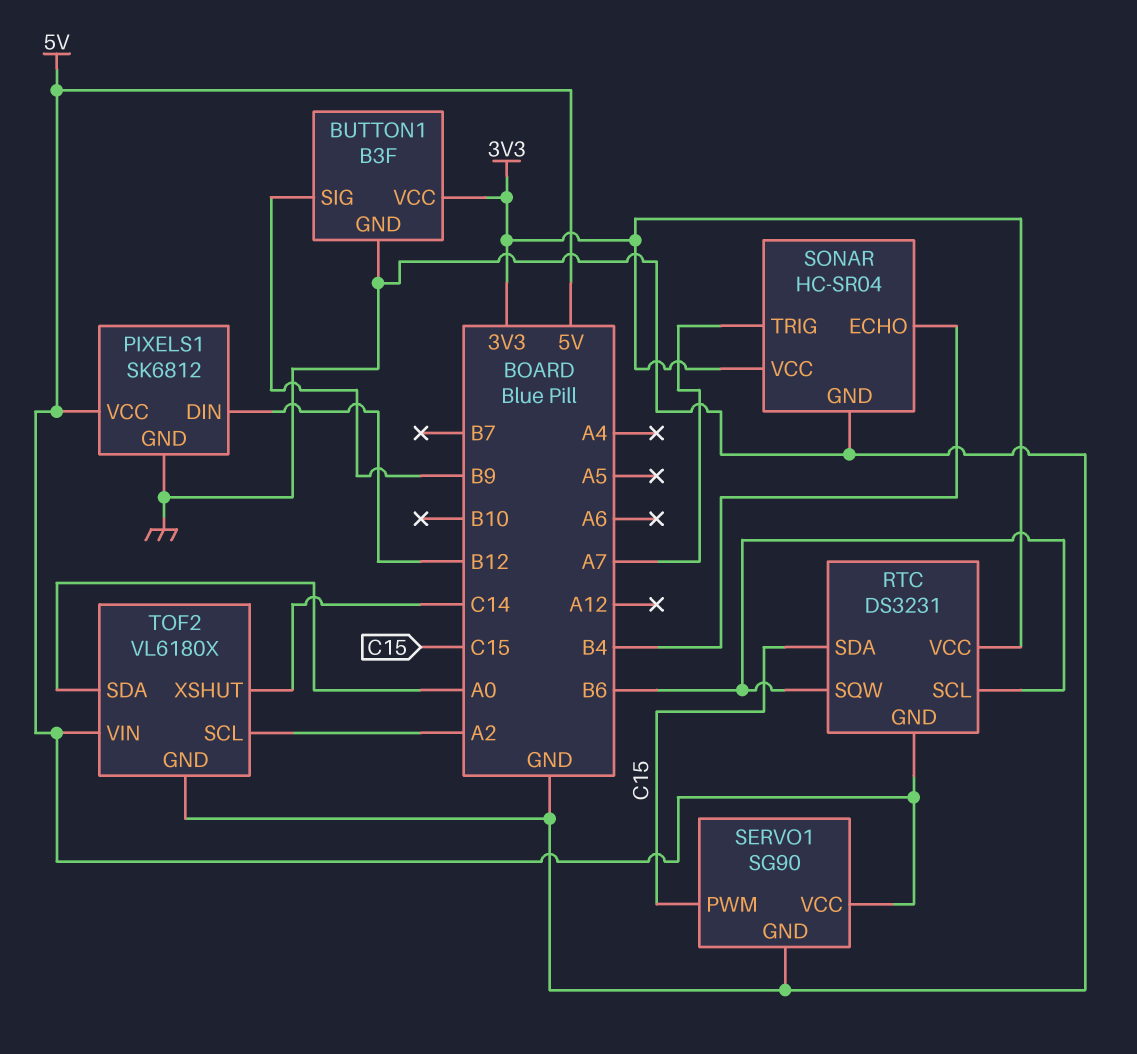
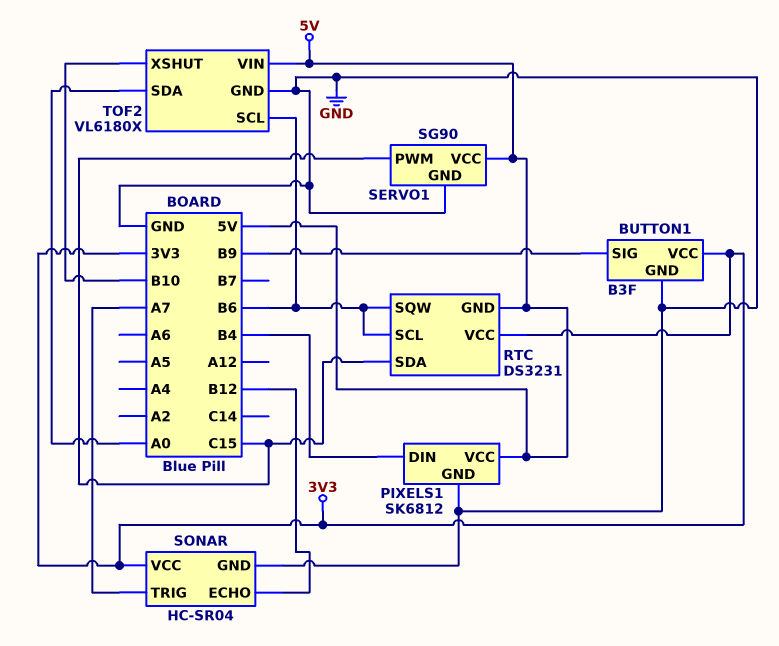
PIXELS1 pin DIN: B12 -> B4
SONAR pin ECHO: B4 -> B12
TOF2 pin SCL: A2 -> B6
TOF2 pin XSHUT: C14 -> B10

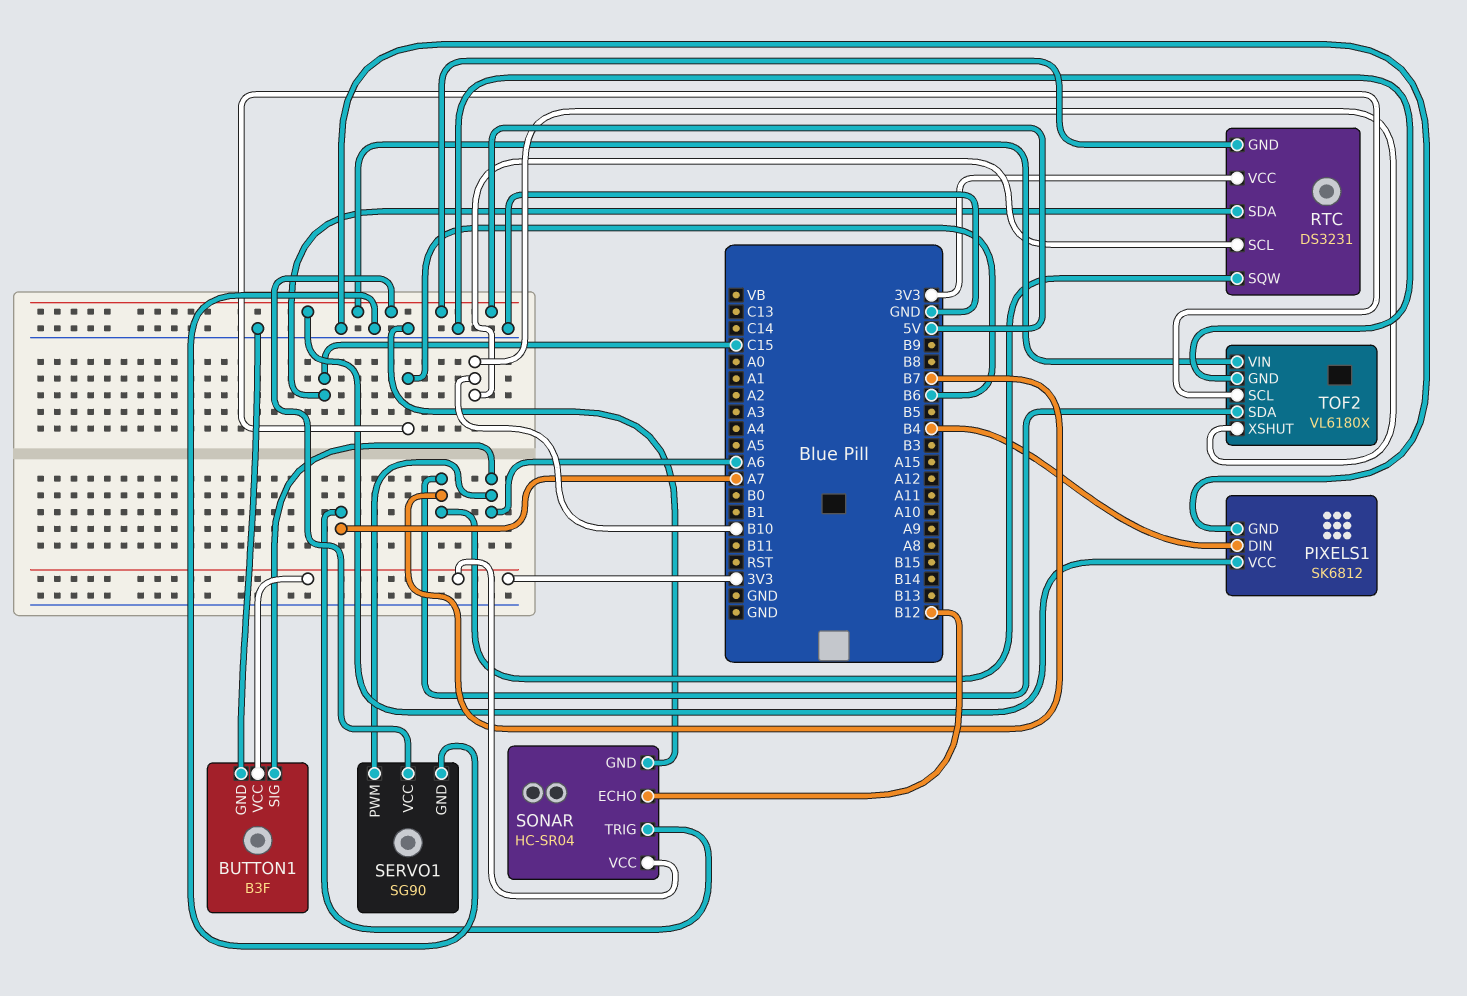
BUTTON1 pin SIG: B9 -> A6
RTC pin SCL: B6 -> B10
RTC pin SQW: B6 -> B7
SERVO1 pin PWM: C15 -> A6
TOF2 pin SDA: A0 -> B7

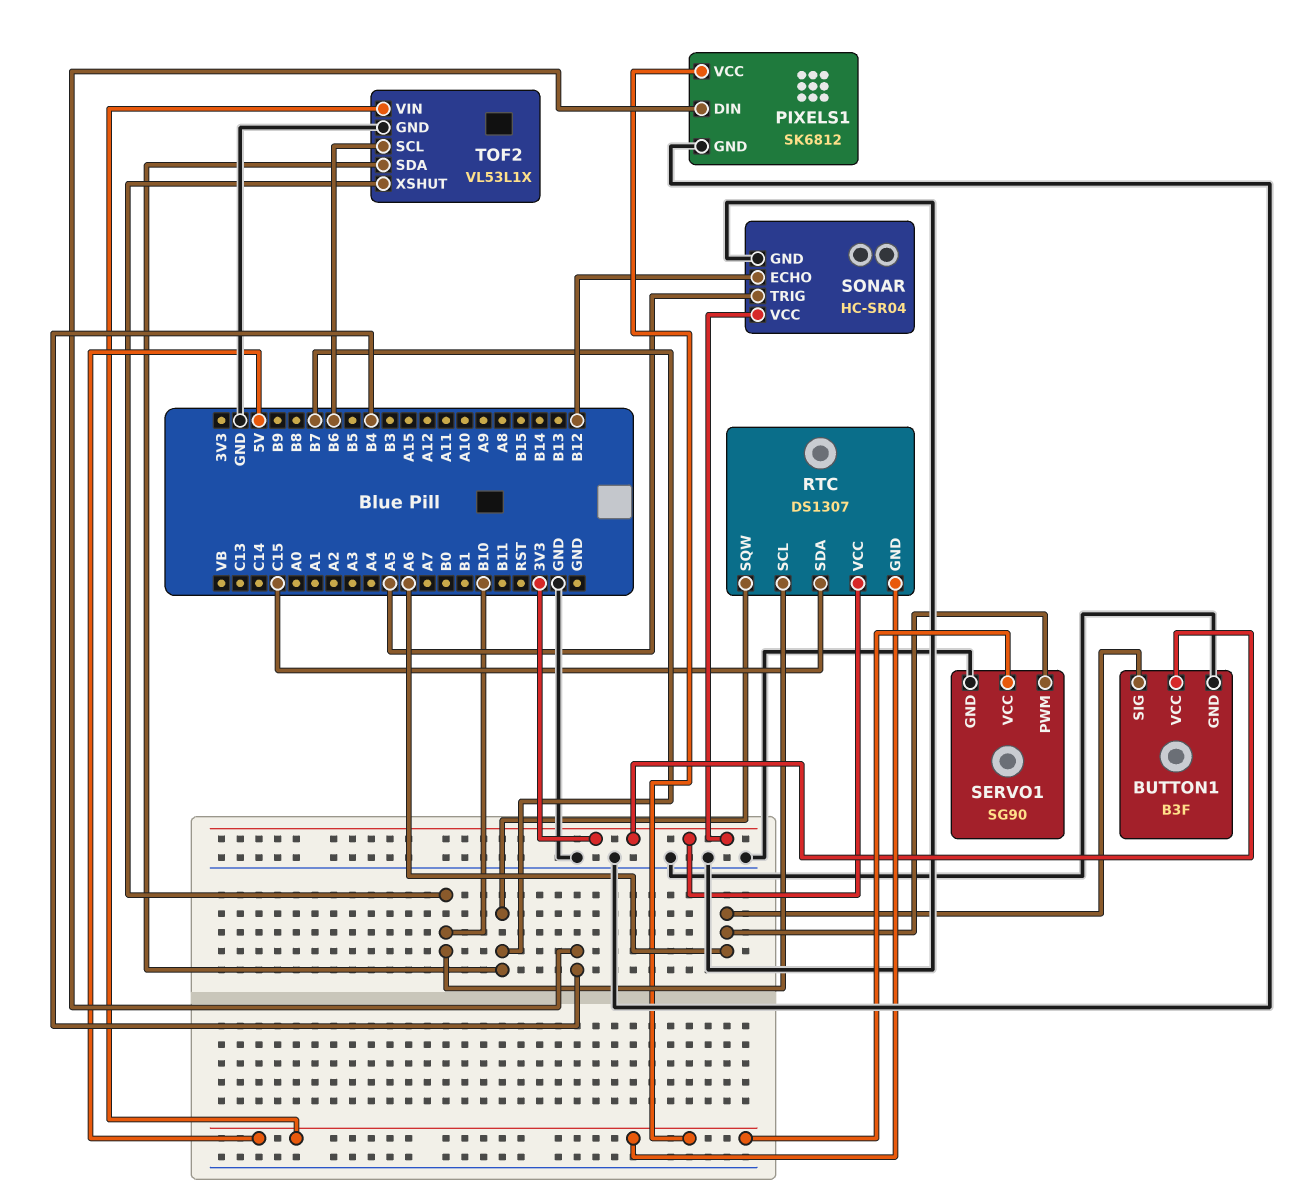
RTC: DS3231 -> DS1307
SONAR pin TRIG: A7 -> A5
TOF2: VL6180X -> VL53L1X

